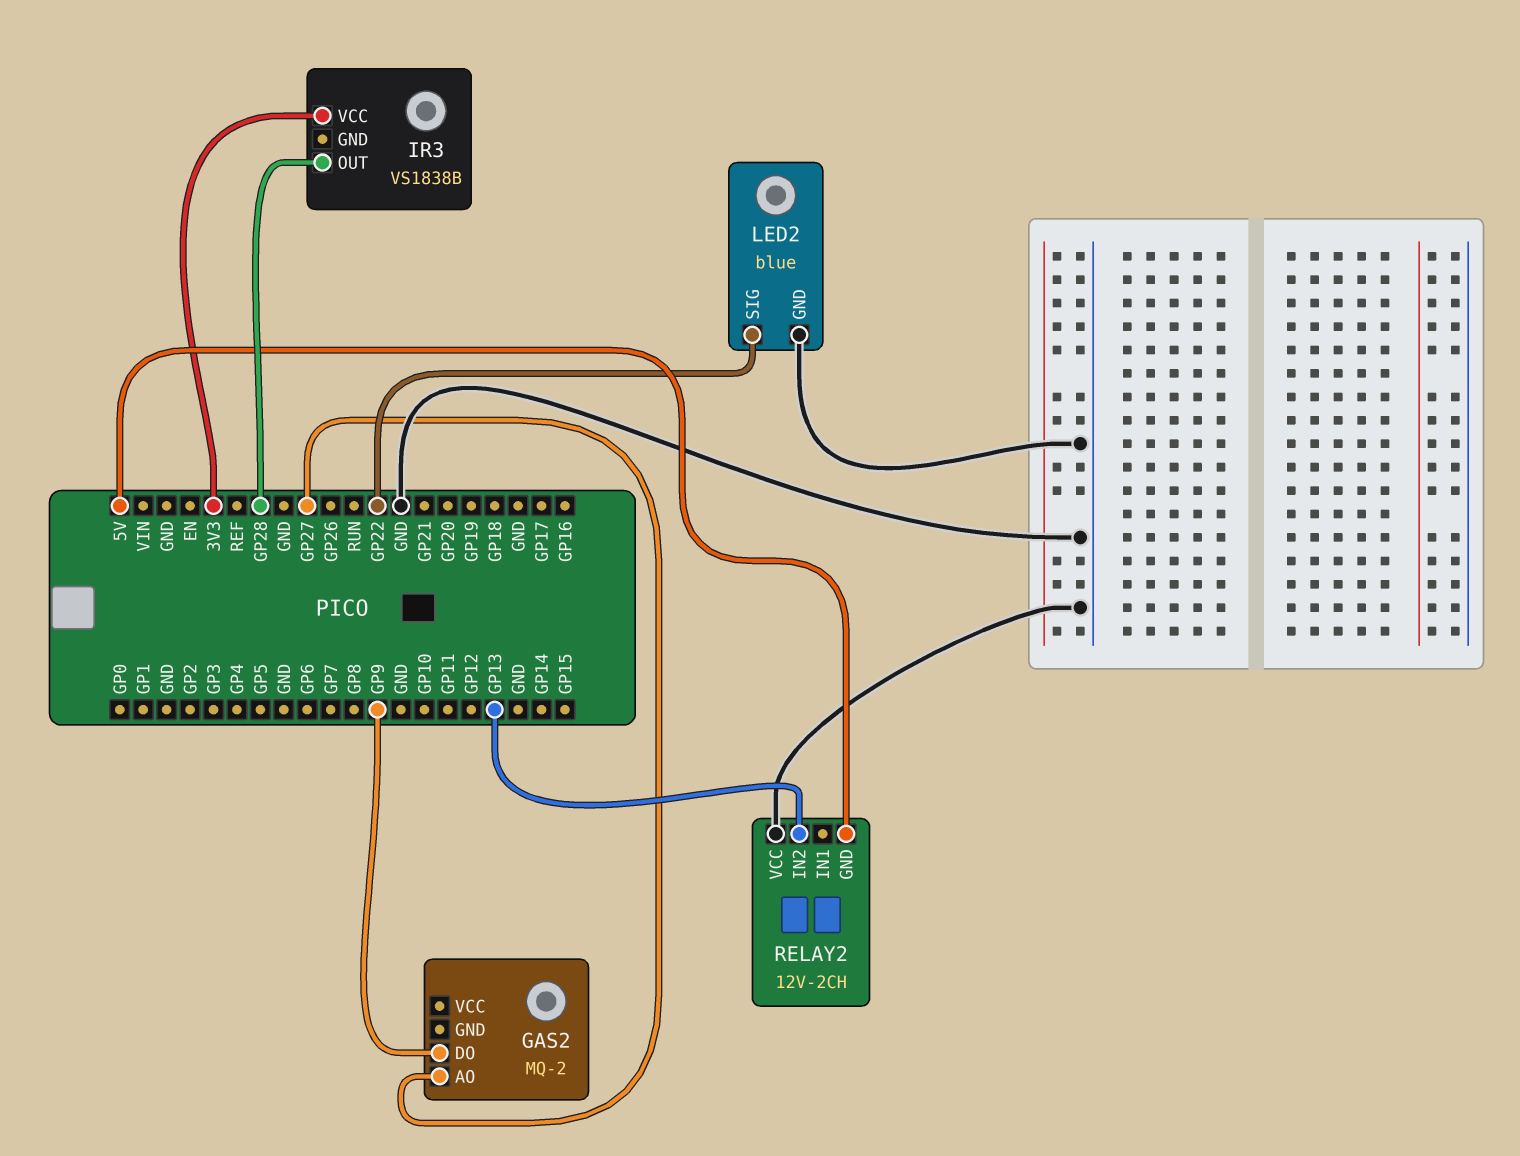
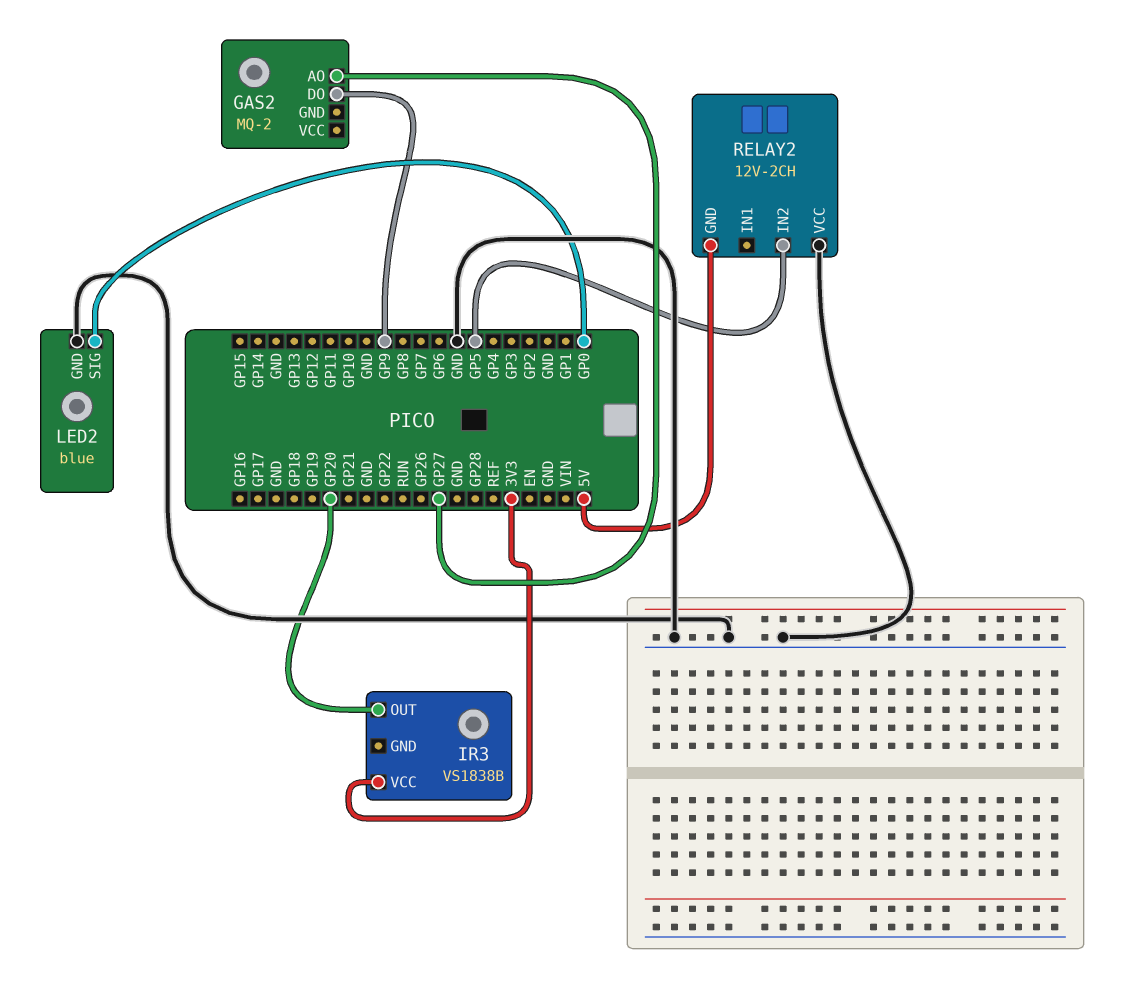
IR3 pin OUT: GP28 -> GP20
LED2 pin SIG: GP22 -> GP0
RELAY2 pin IN2: GP13 -> GP5

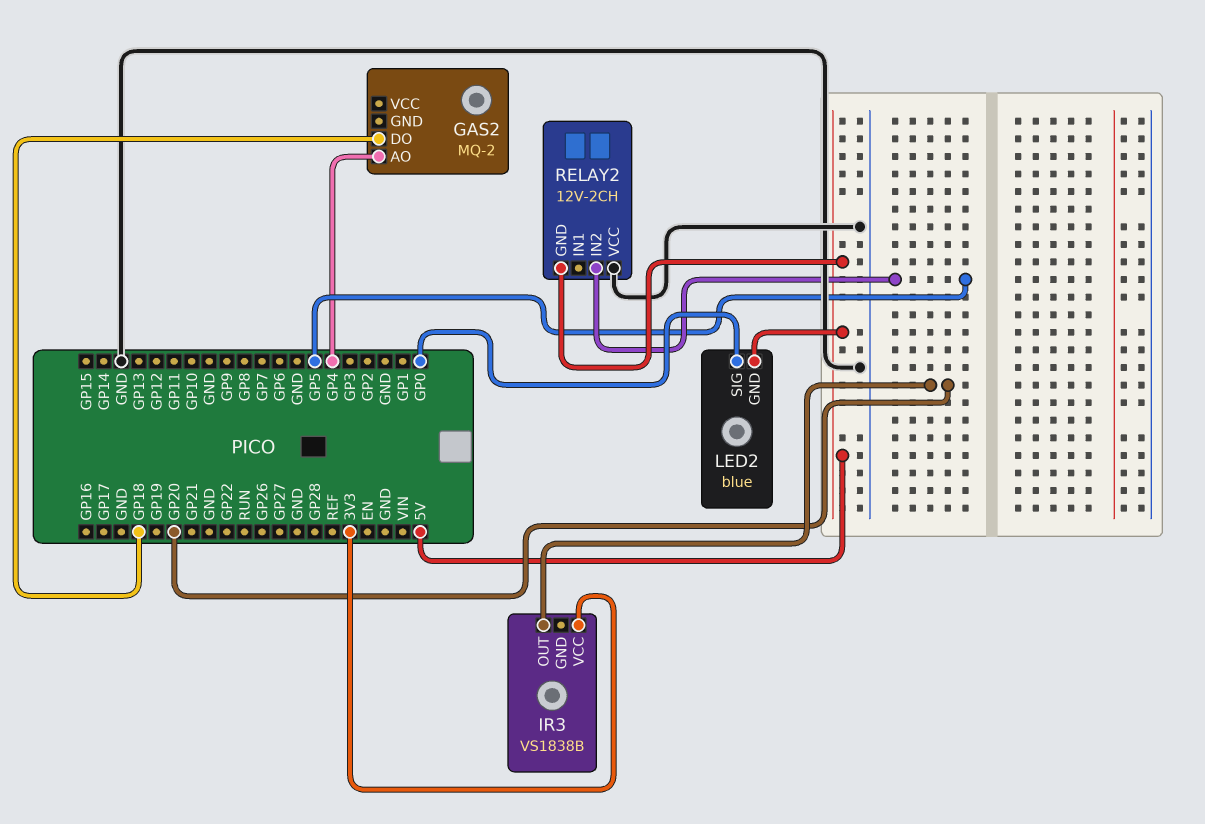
GAS2 pin AO: GP27 -> GP4
GAS2 pin DO: GP9 -> GP18
LED2 pin GND: GND -> 5V

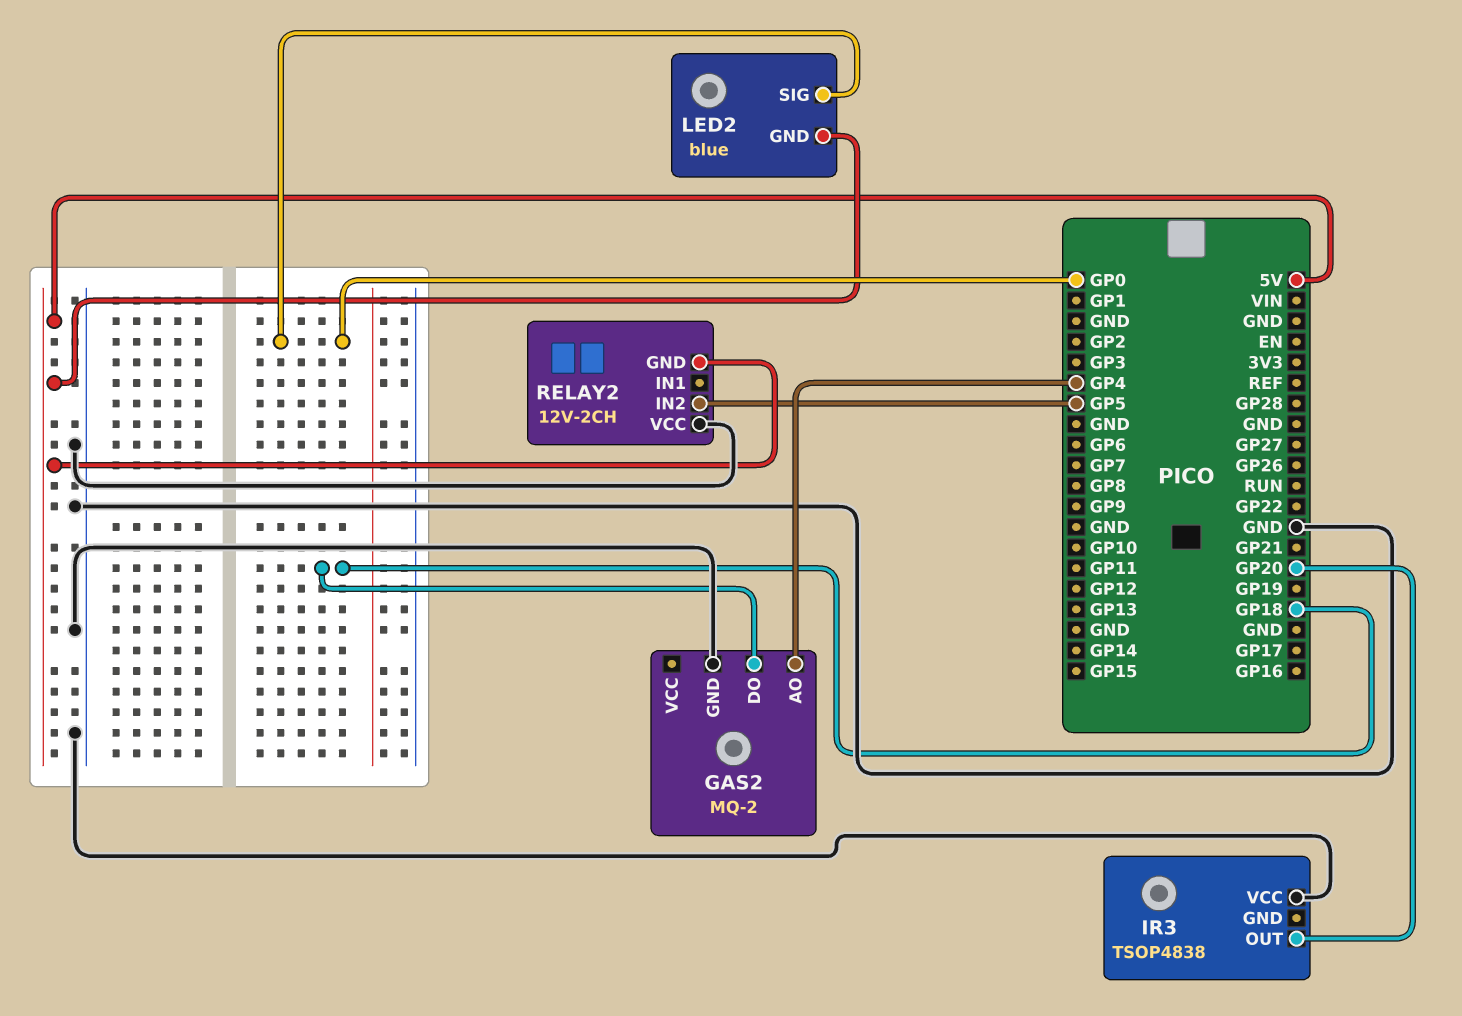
GAS2 pin GND: none -> GND
IR3: VS1838B -> TSOP4838
IR3 pin VCC: 3V3 -> GND

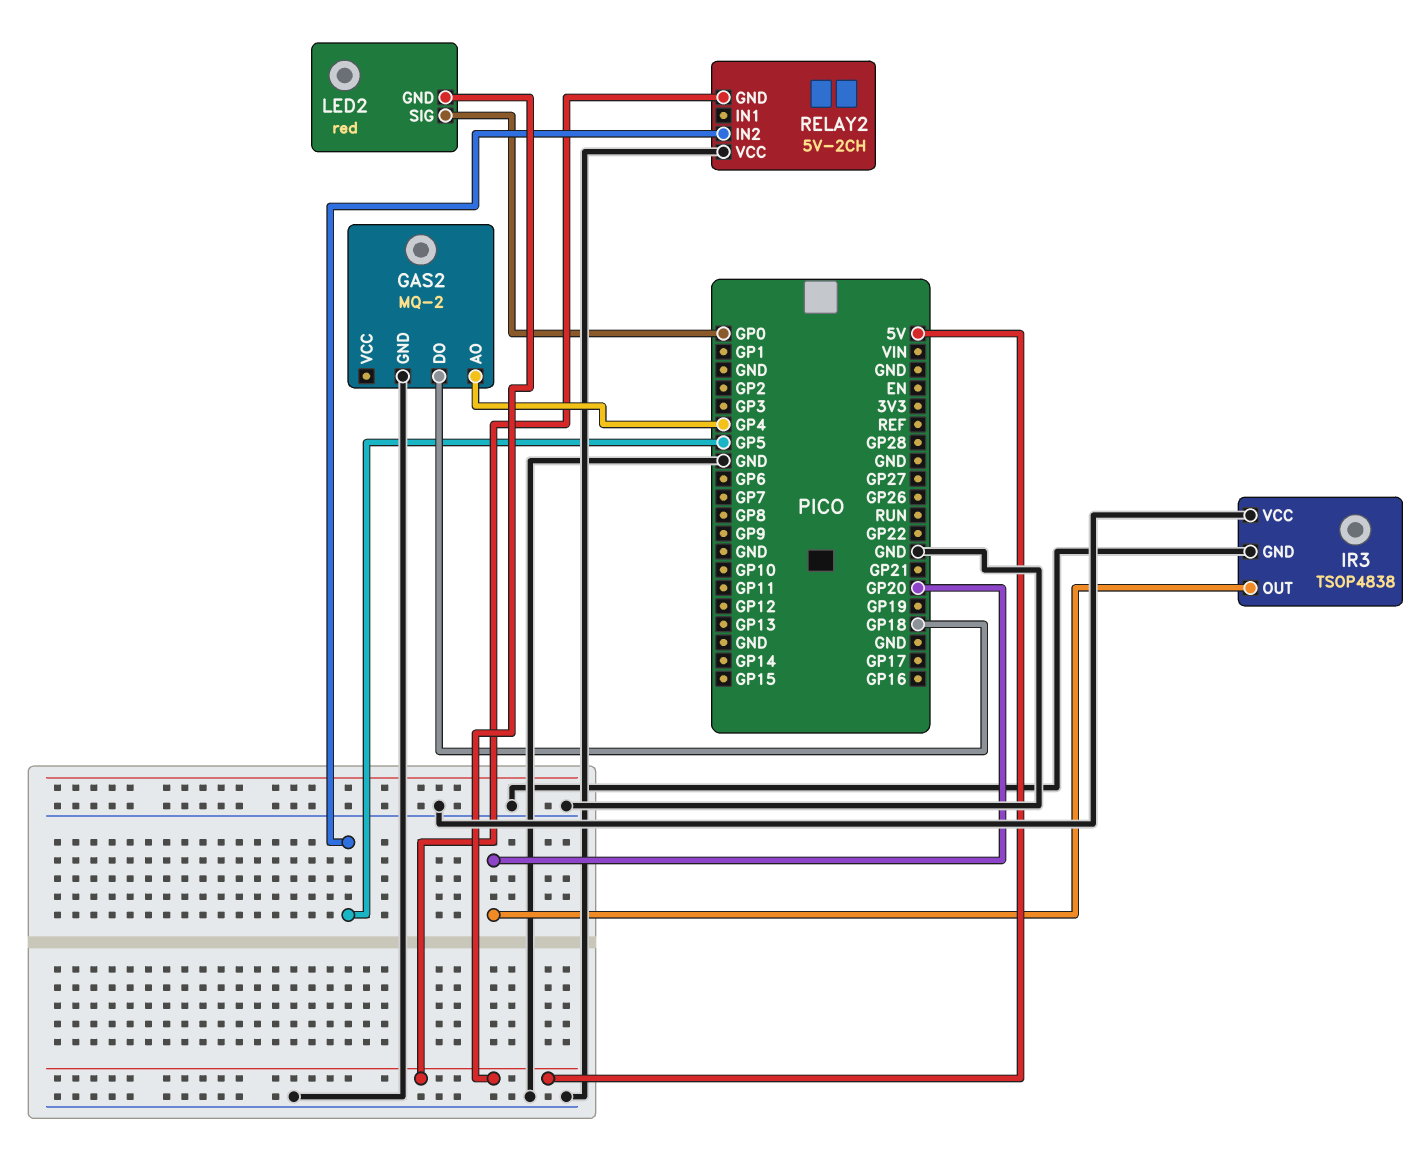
IR3 pin GND: none -> GND
LED2: blue -> red
RELAY2: 12V-2CH -> 5V-2CH

